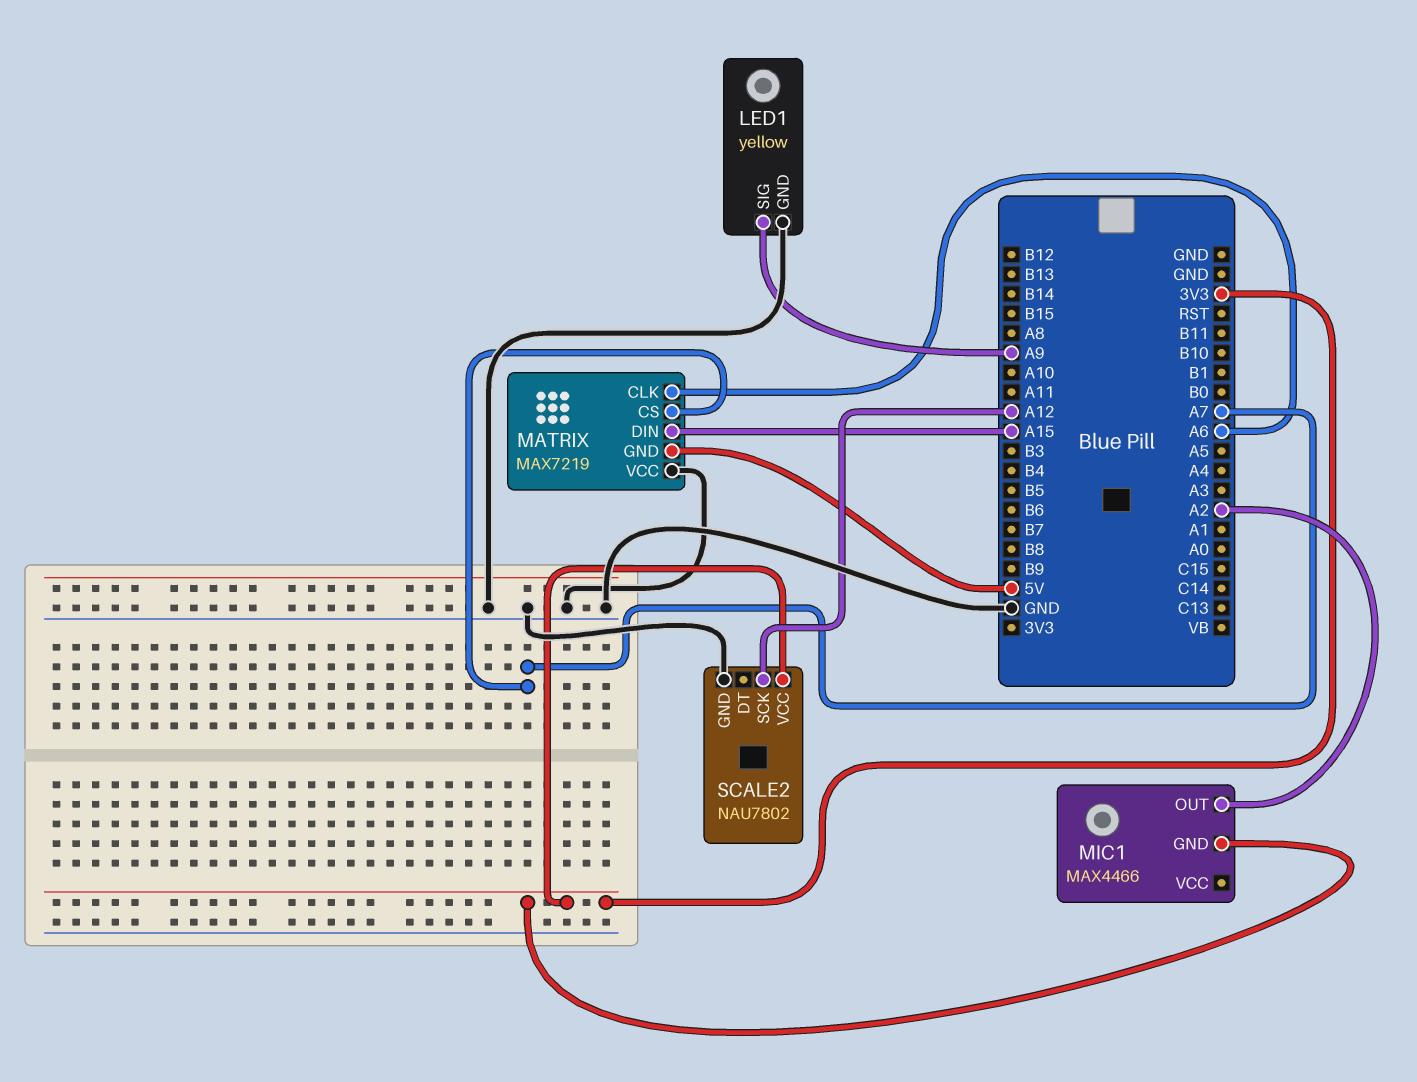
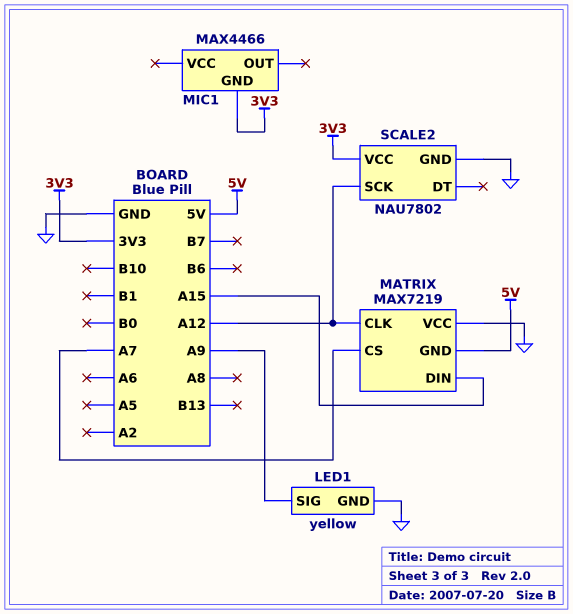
MATRIX pin CLK: A6 -> A12
MIC1 pin OUT: A2 -> none

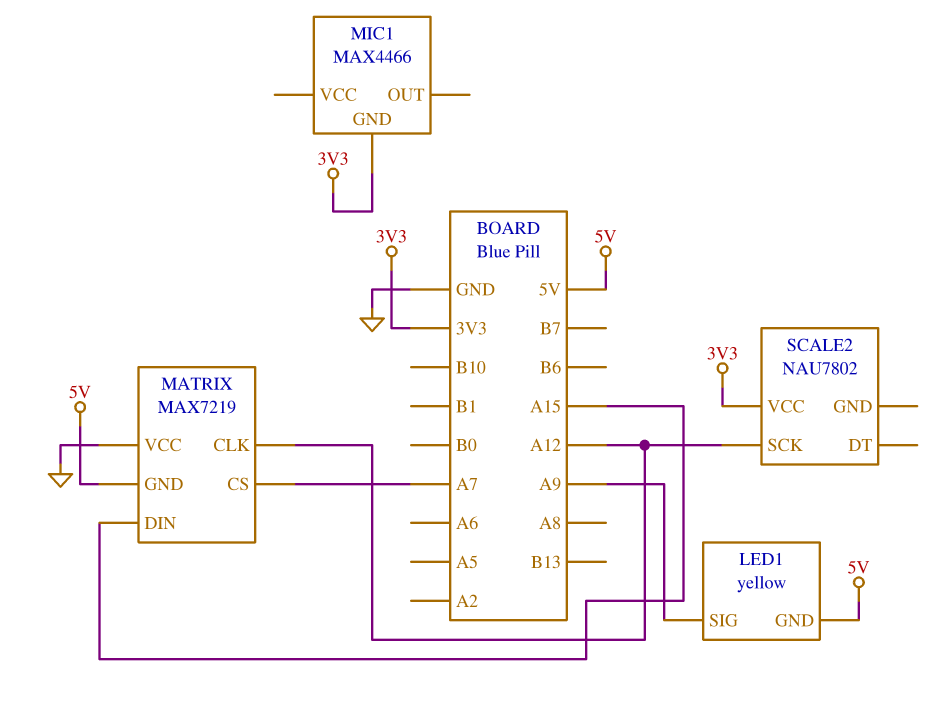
LED1 pin GND: GND -> 5V
SCALE2 pin GND: GND -> none

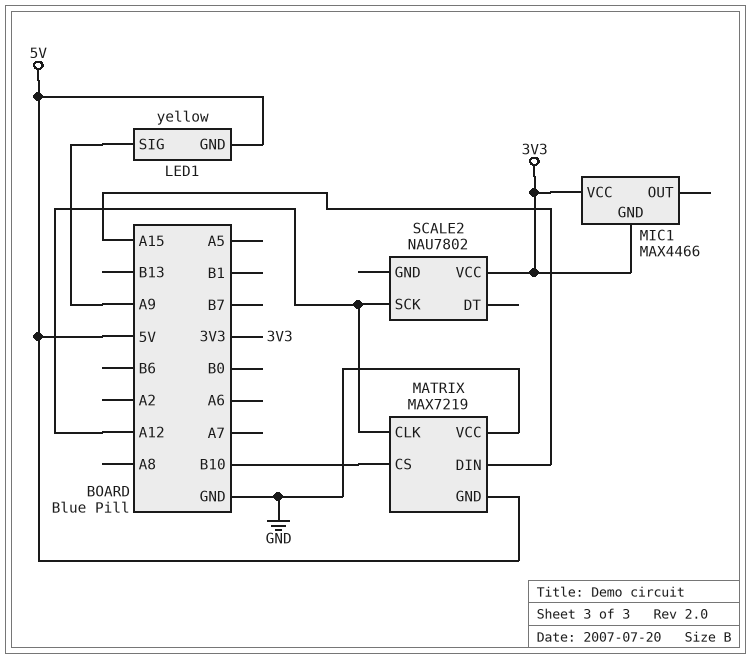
MATRIX pin CS: A7 -> B10
MIC1 pin VCC: none -> 3V3

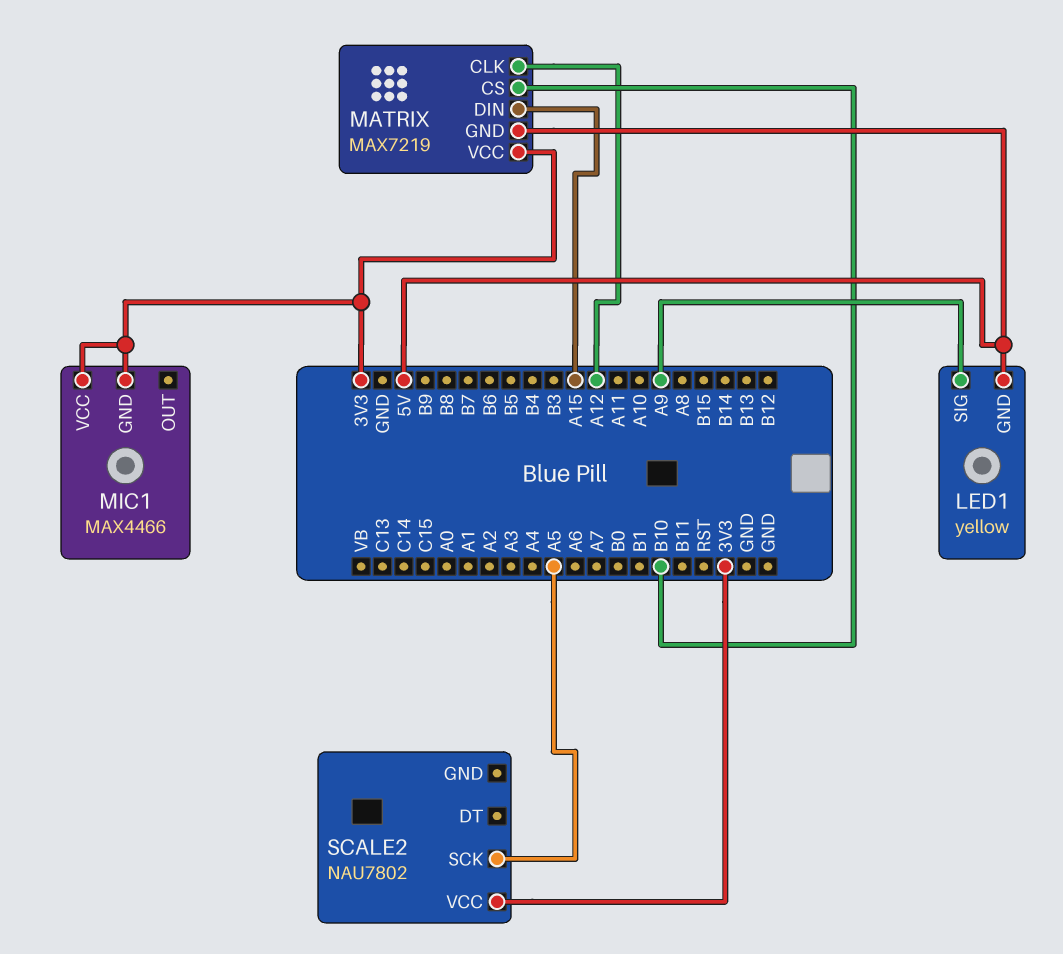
MATRIX pin VCC: GND -> 3V3
SCALE2 pin SCK: A12 -> A5

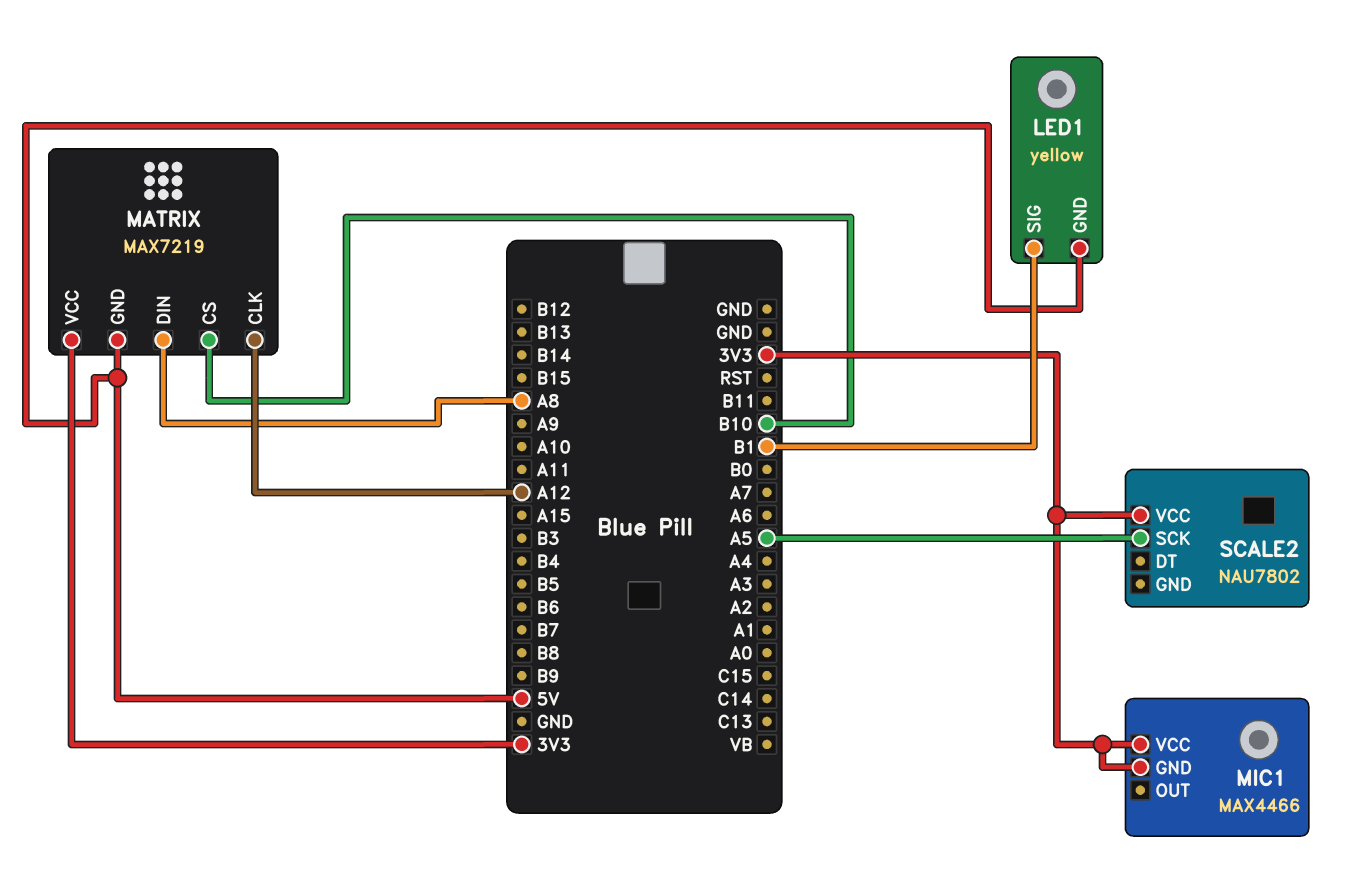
LED1 pin SIG: A9 -> B1
MATRIX pin DIN: A15 -> A8

